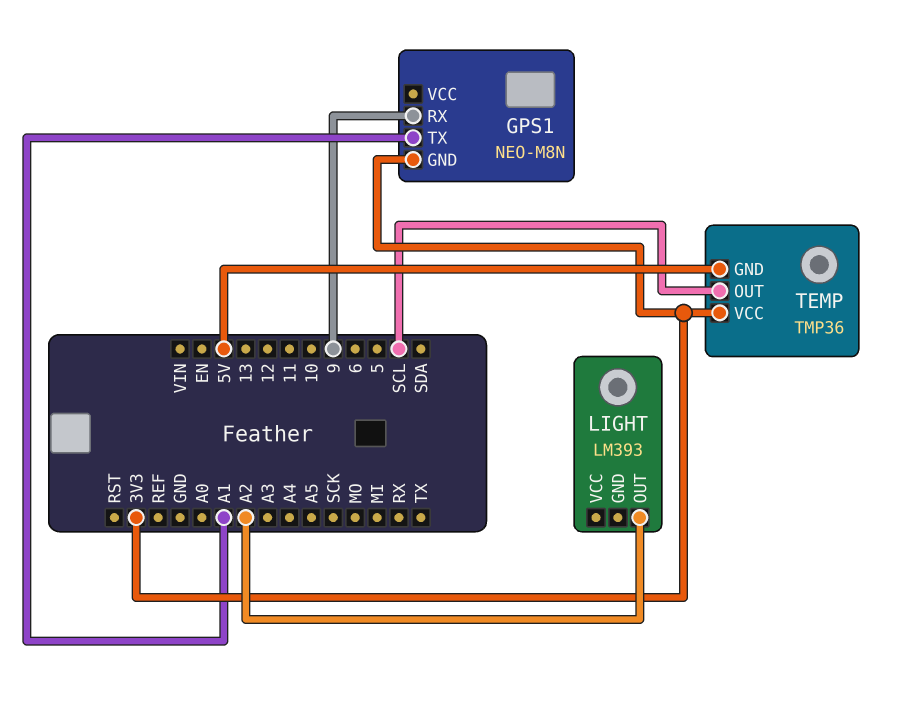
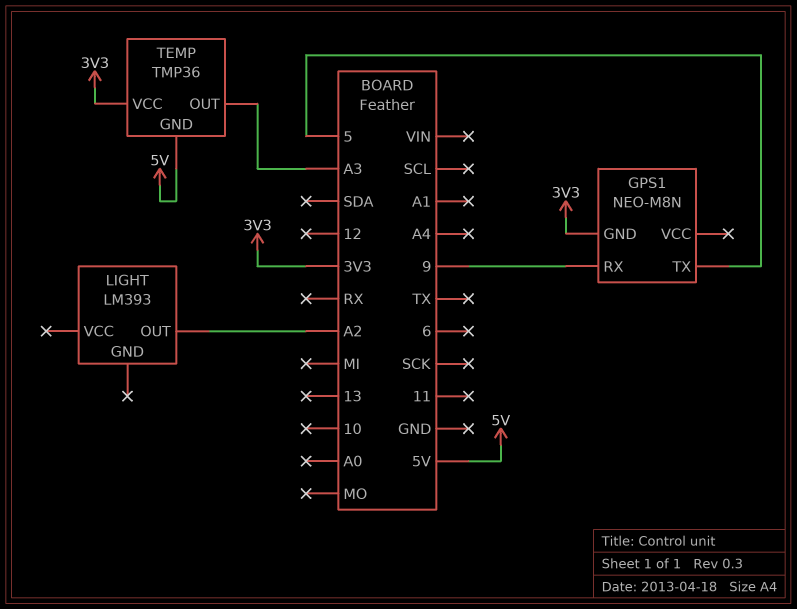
GPS1 pin TX: A1 -> 5
TEMP pin OUT: SCL -> A3

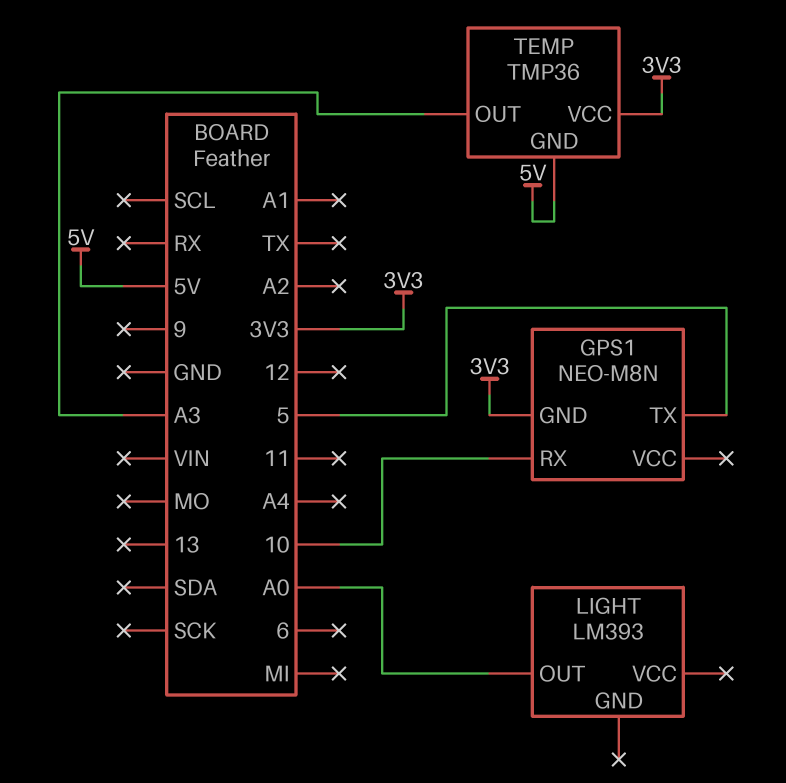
GPS1 pin RX: 9 -> 10
LIGHT pin OUT: A2 -> A0

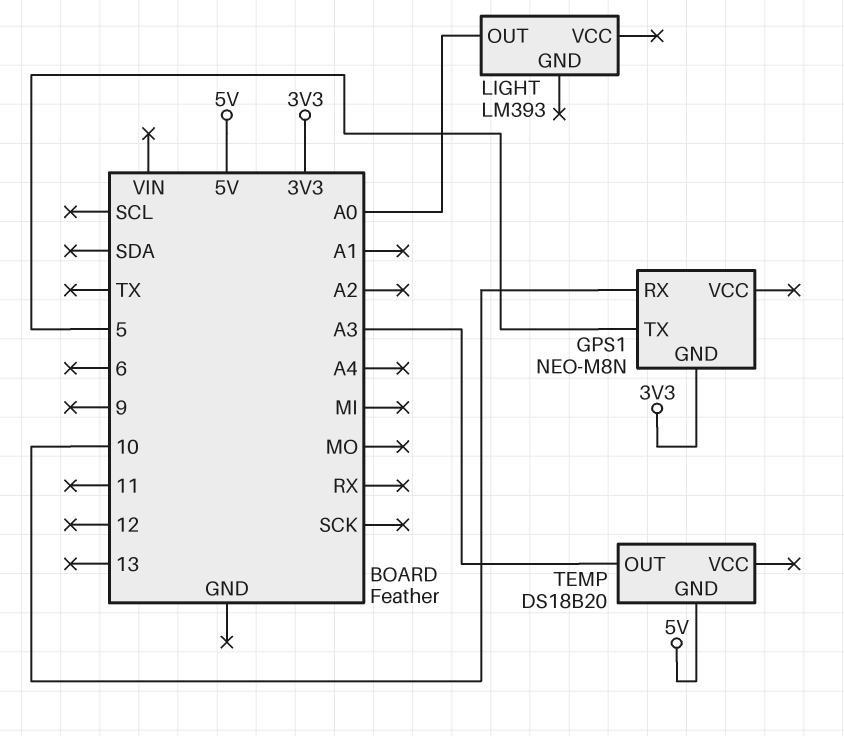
TEMP: TMP36 -> DS18B20
TEMP pin VCC: 3V3 -> none

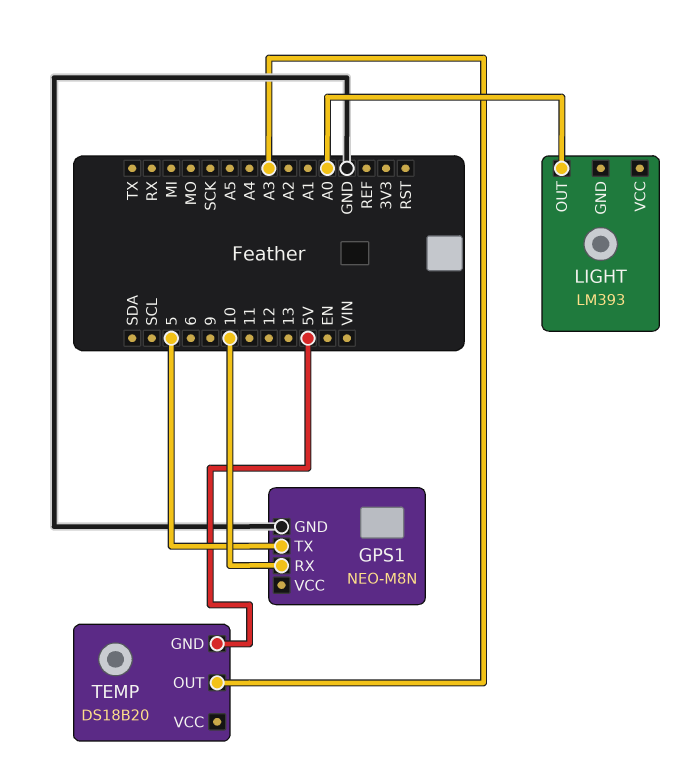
GPS1 pin GND: 3V3 -> GND

